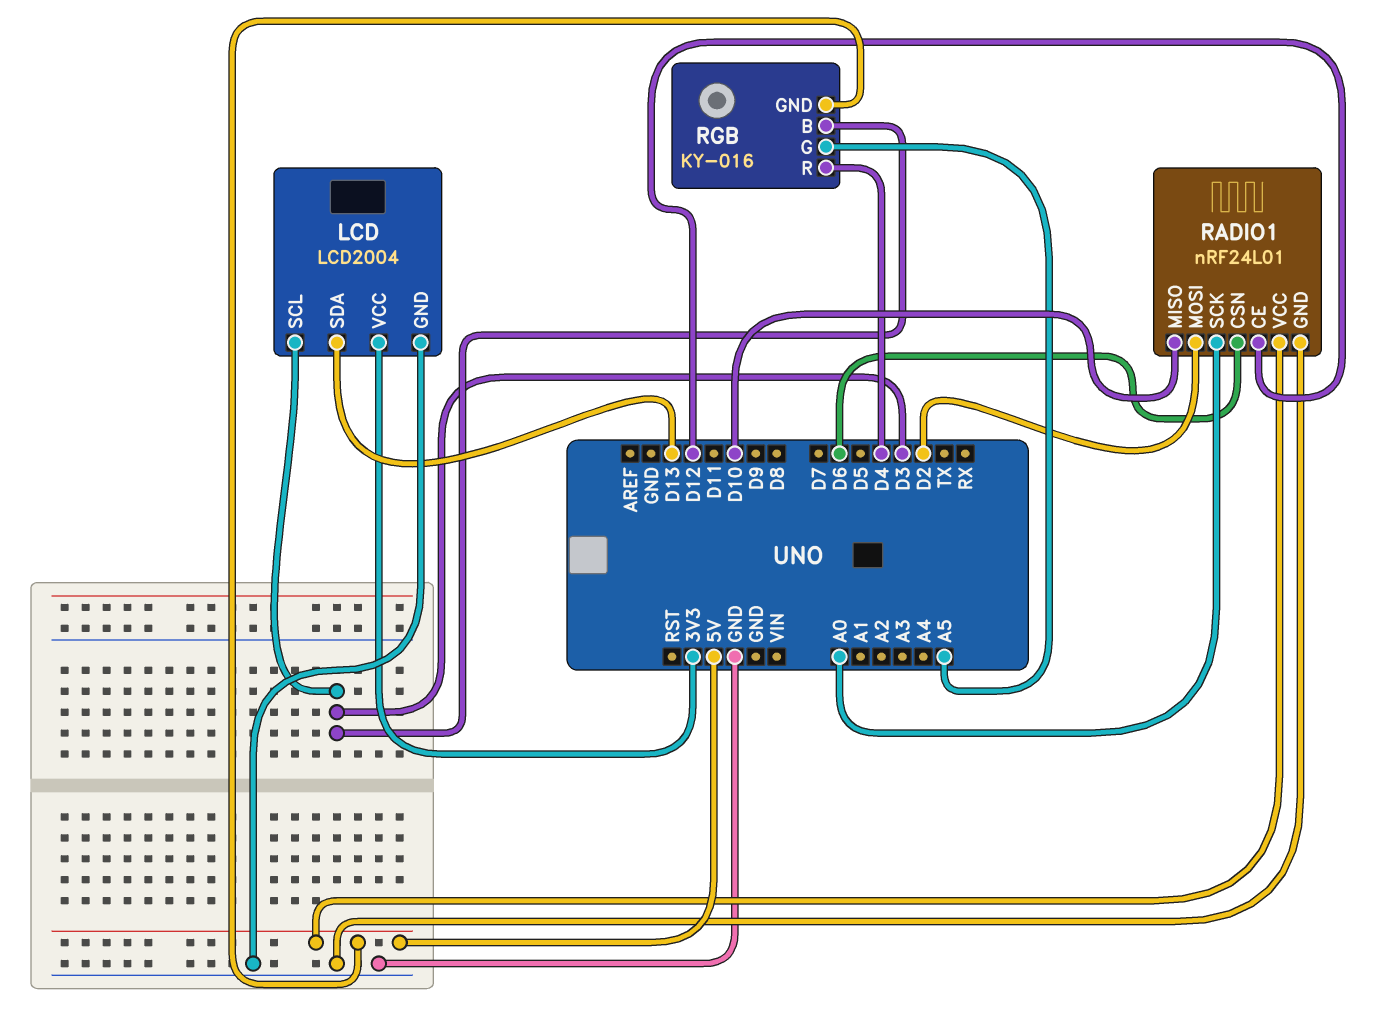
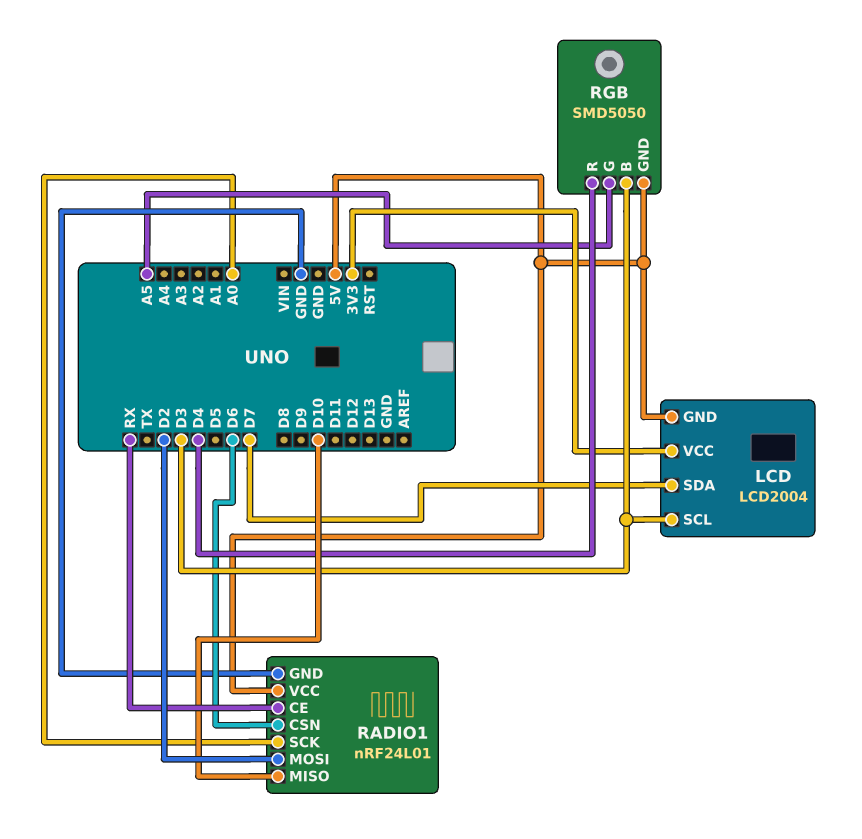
LCD pin GND: GND -> 5V
LCD pin SDA: D13 -> D7
RADIO1 pin CE: D12 -> RX
RGB: KY-016 -> SMD5050

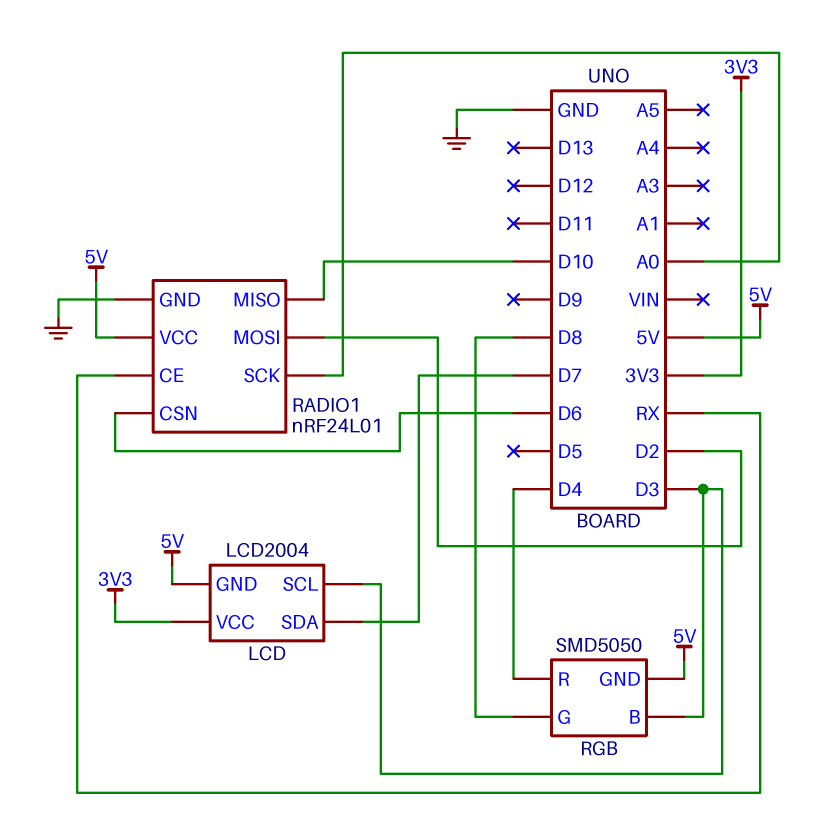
RGB pin G: A5 -> D8

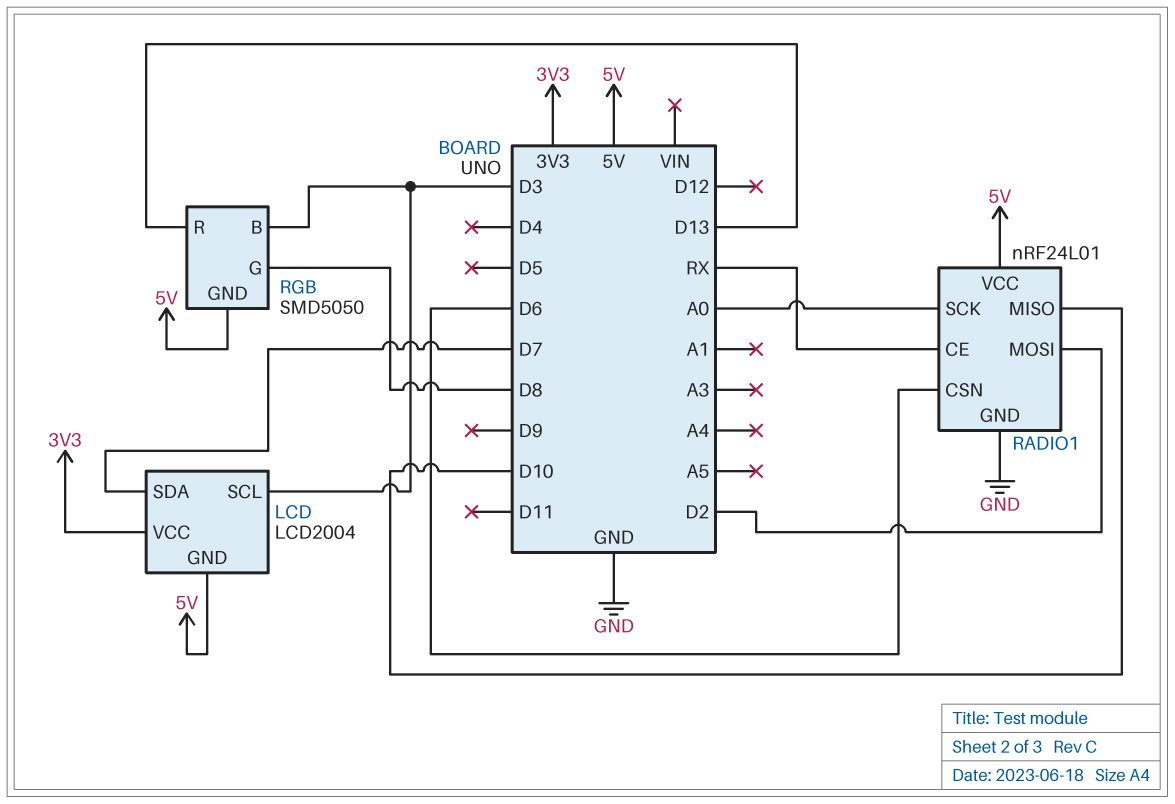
RGB pin R: D4 -> D13

